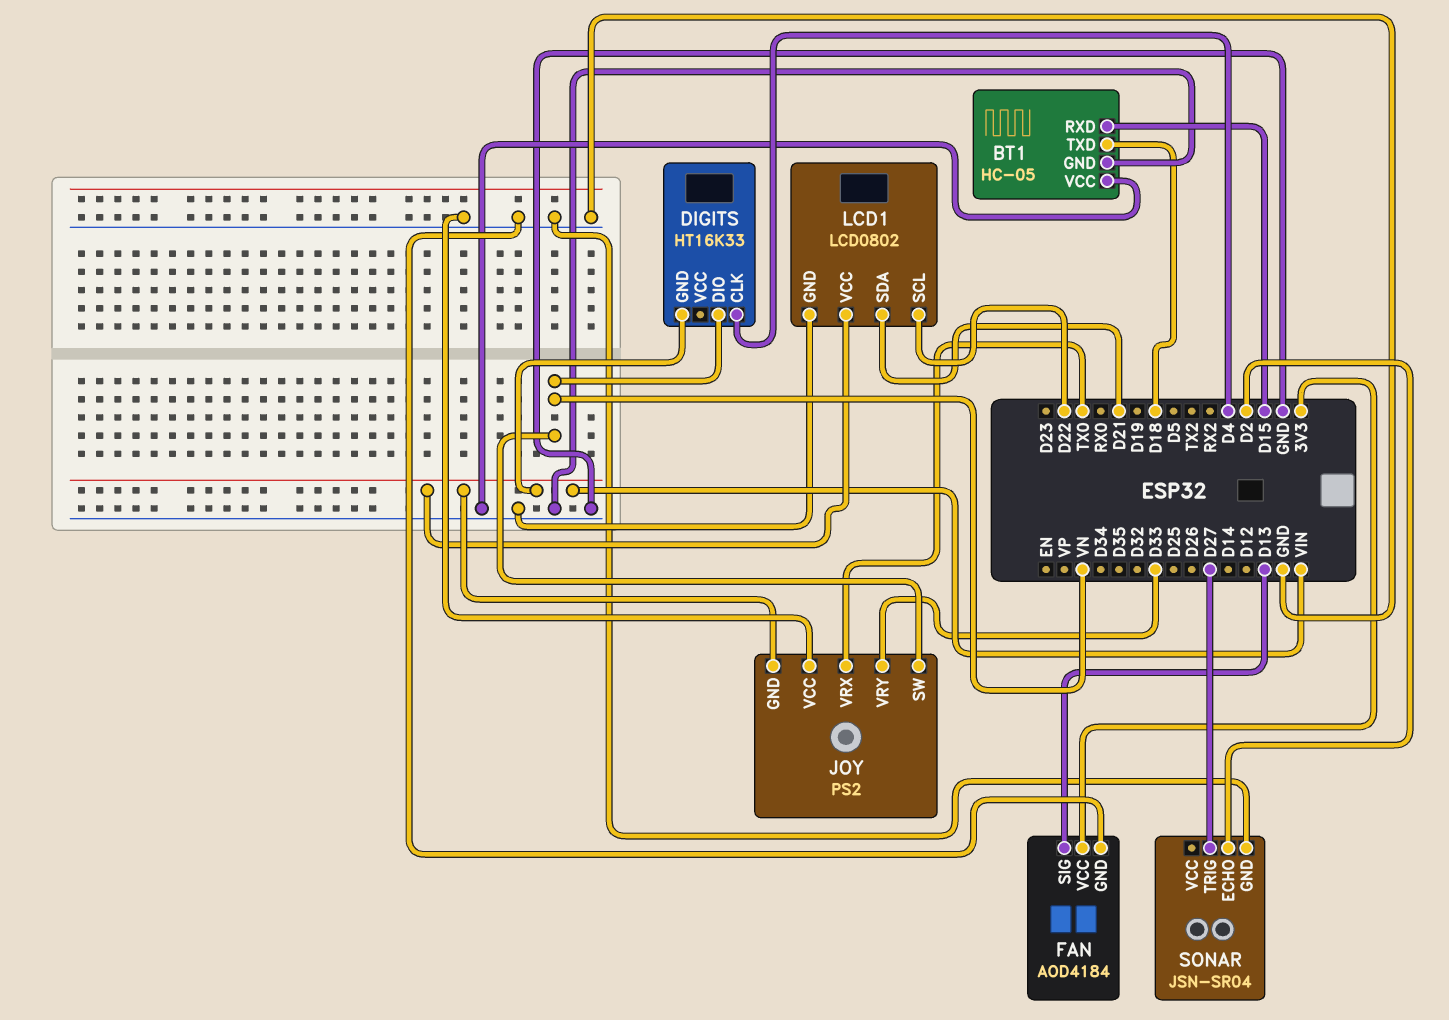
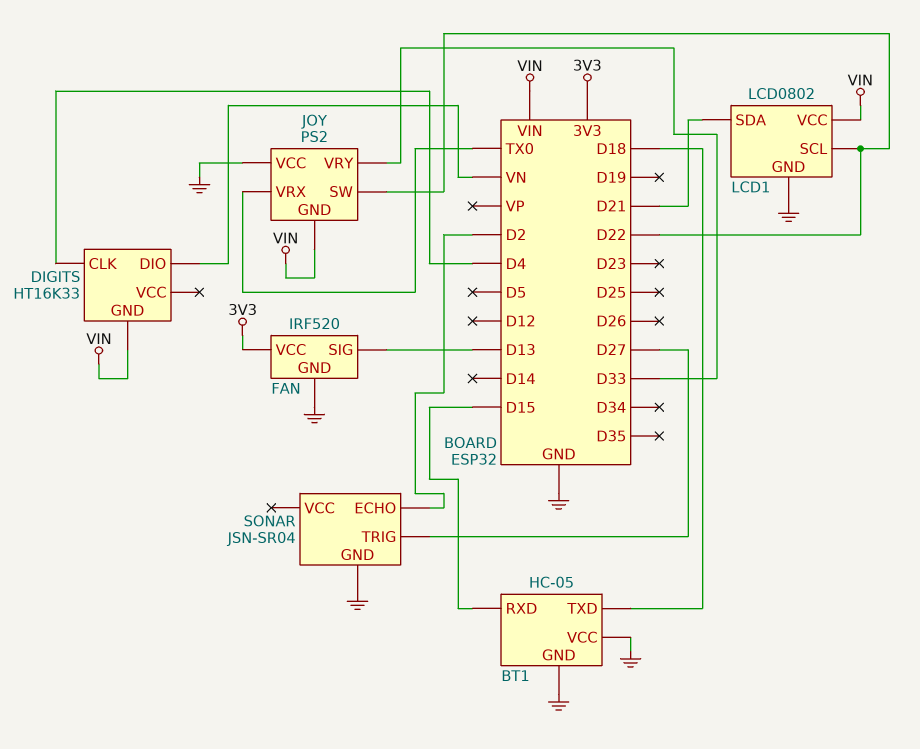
FAN: AOD4184 -> IRF520
JOY pin SW: VN -> D22

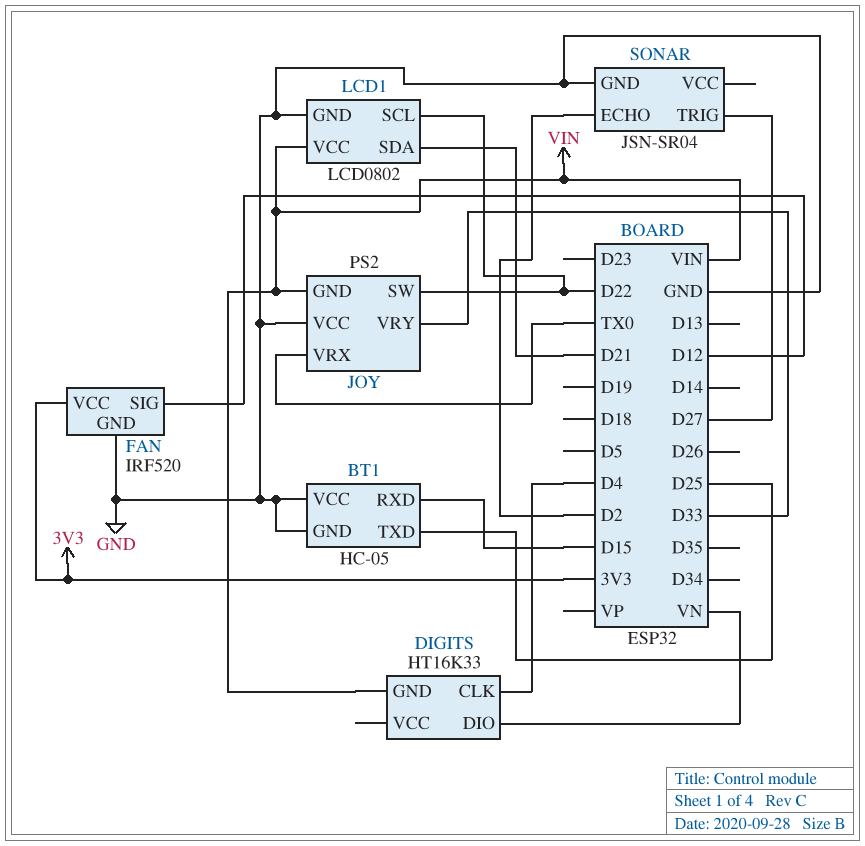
BT1 pin TXD: D18 -> D25
FAN pin SIG: D13 -> D12

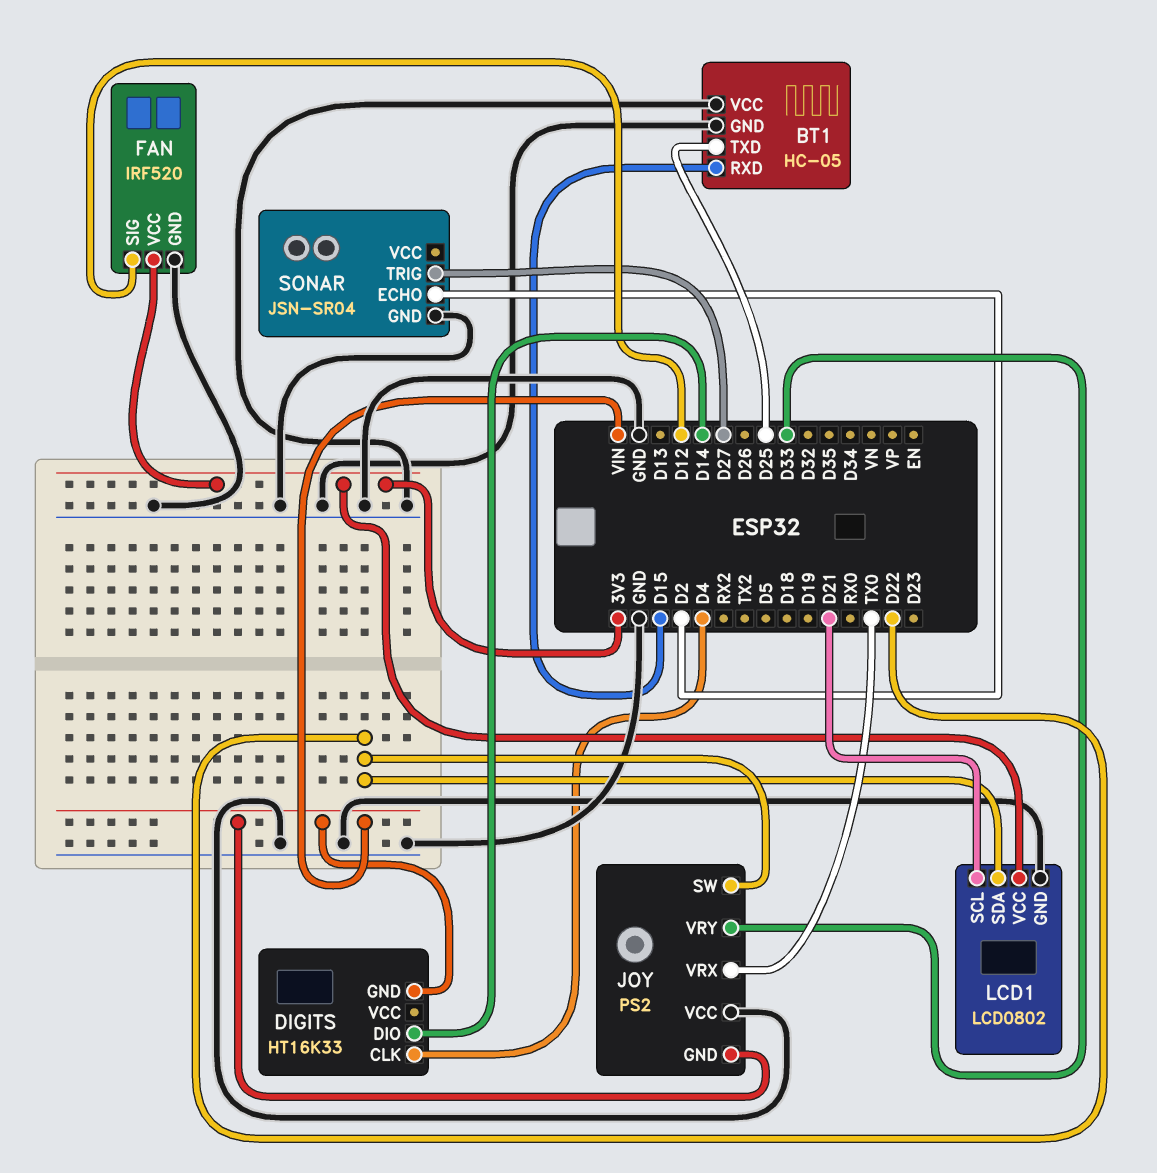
DIGITS pin DIO: VN -> D14
LCD1 pin SCL: D22 -> D21
LCD1 pin SDA: D21 -> D22
LCD1 pin VCC: VIN -> 3V3

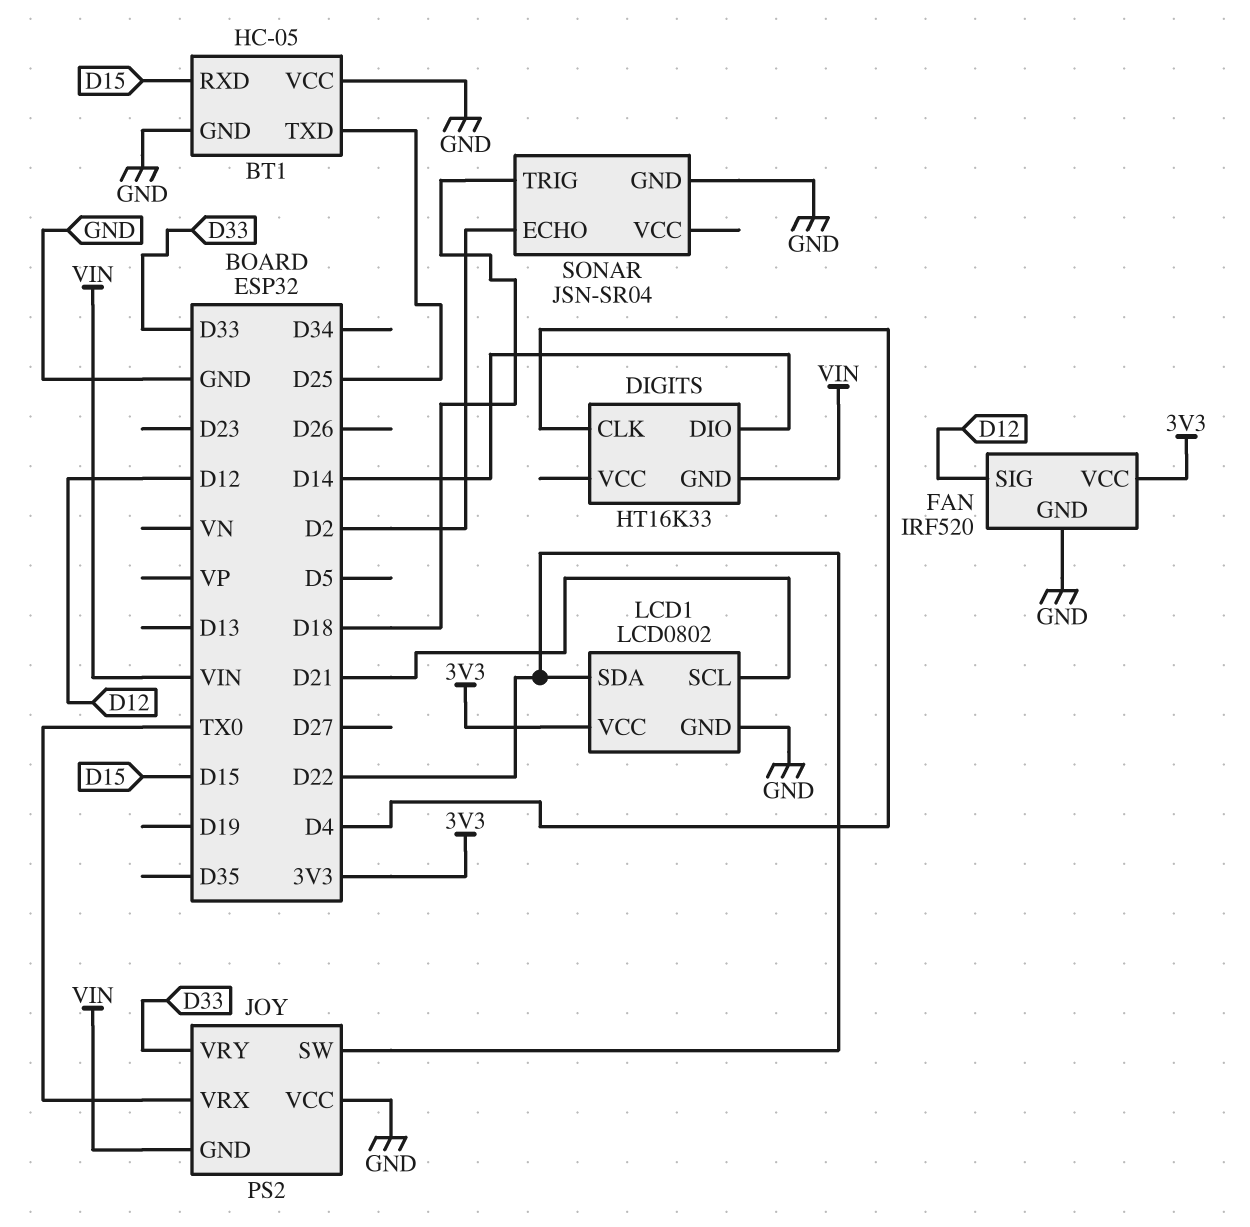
SONAR pin TRIG: D27 -> D18

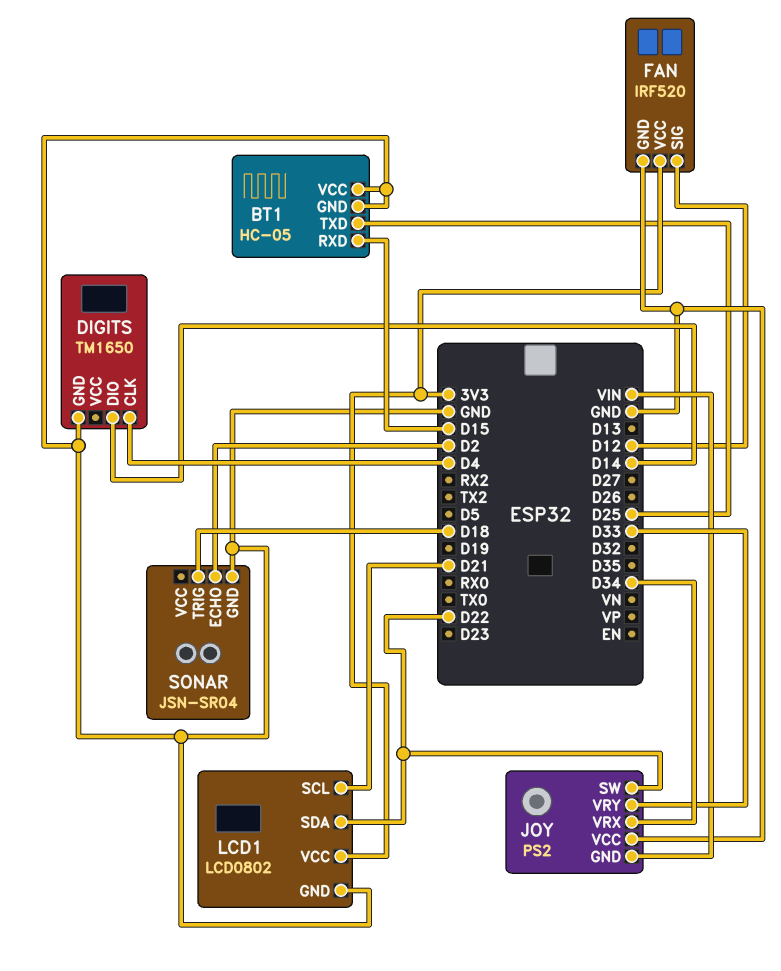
DIGITS: HT16K33 -> TM1650
DIGITS pin GND: VIN -> GND
JOY pin VRX: TX0 -> D34

